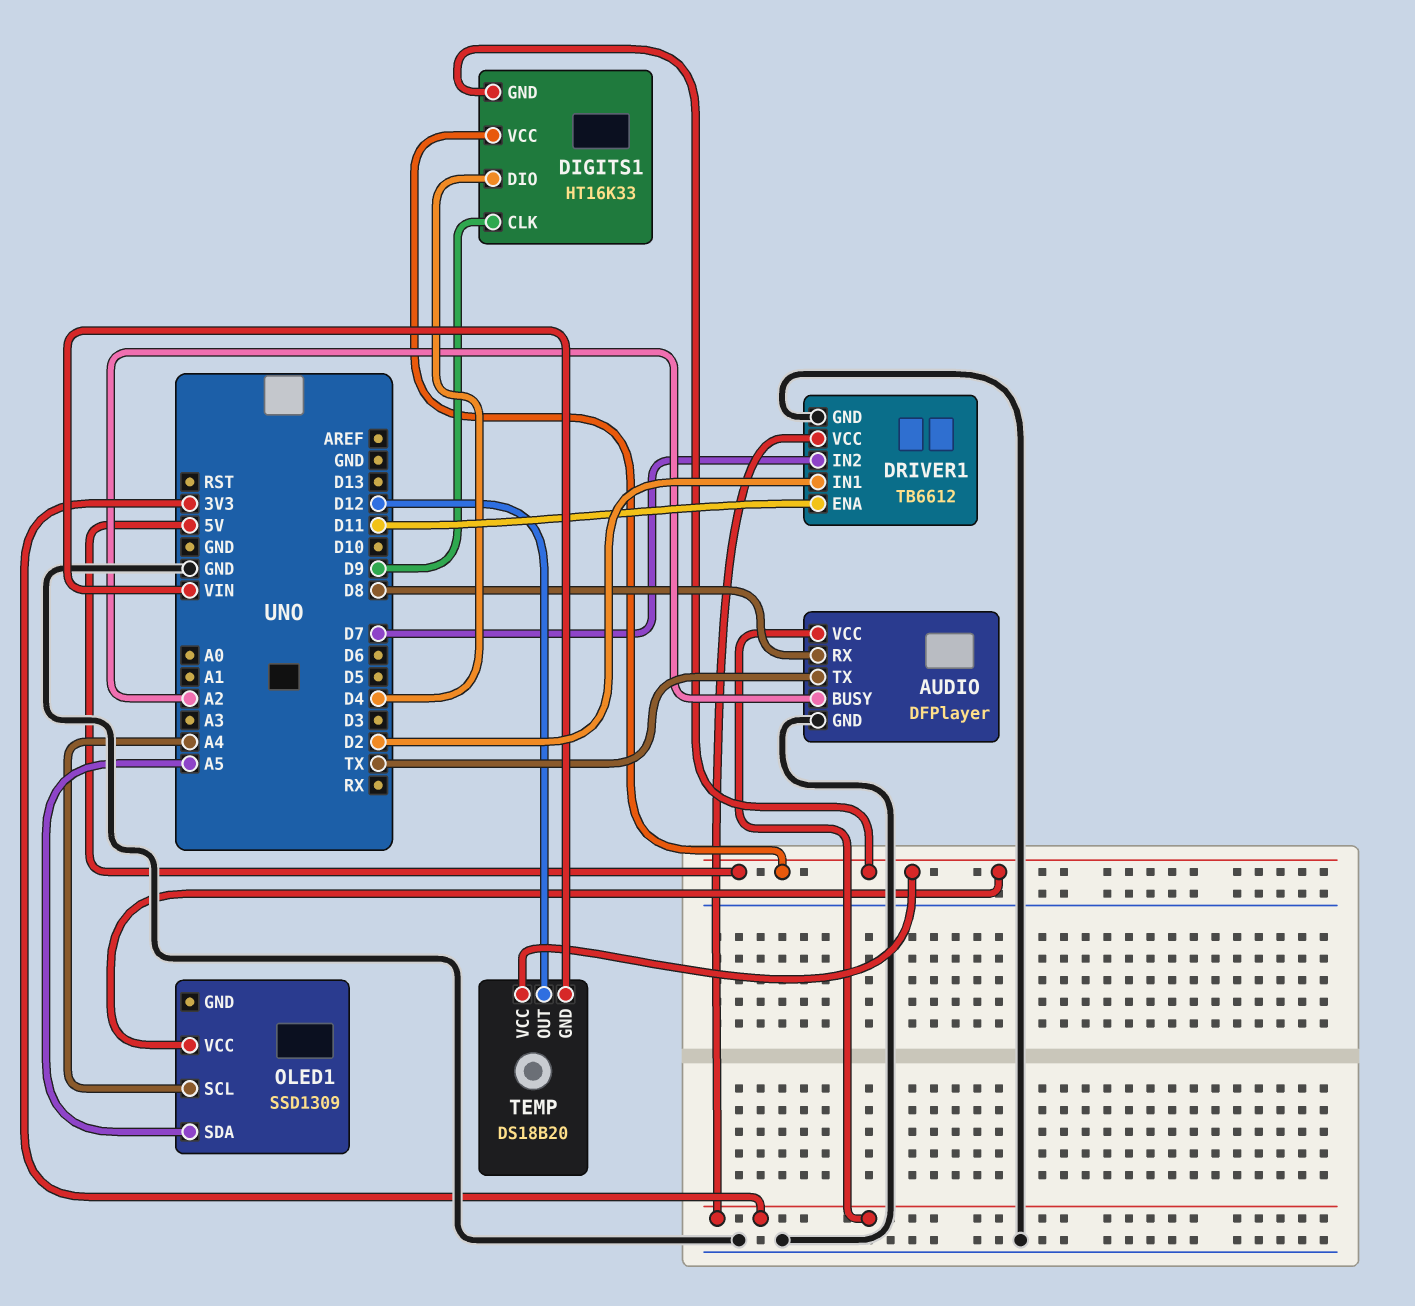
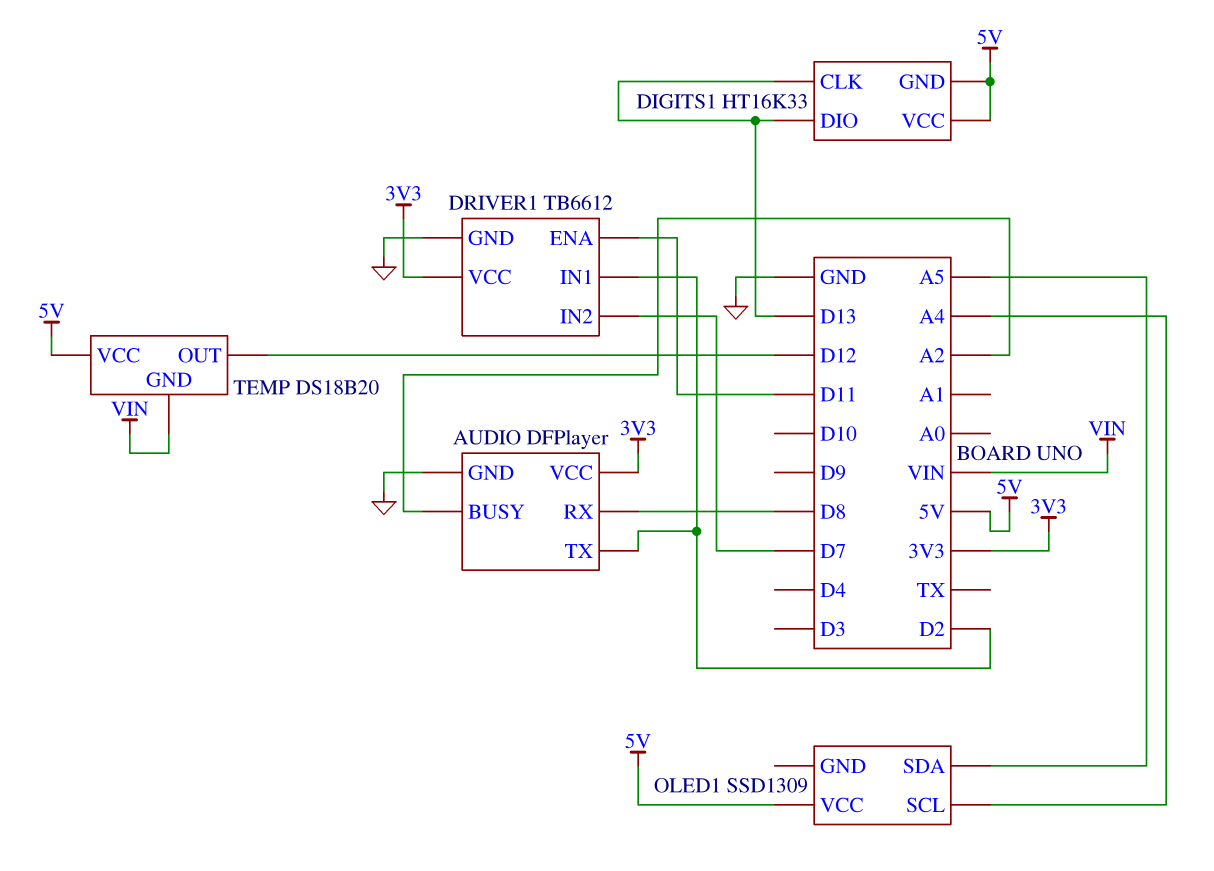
AUDIO pin TX: TX -> D2
DIGITS1 pin CLK: D9 -> D13
DIGITS1 pin DIO: D4 -> D13

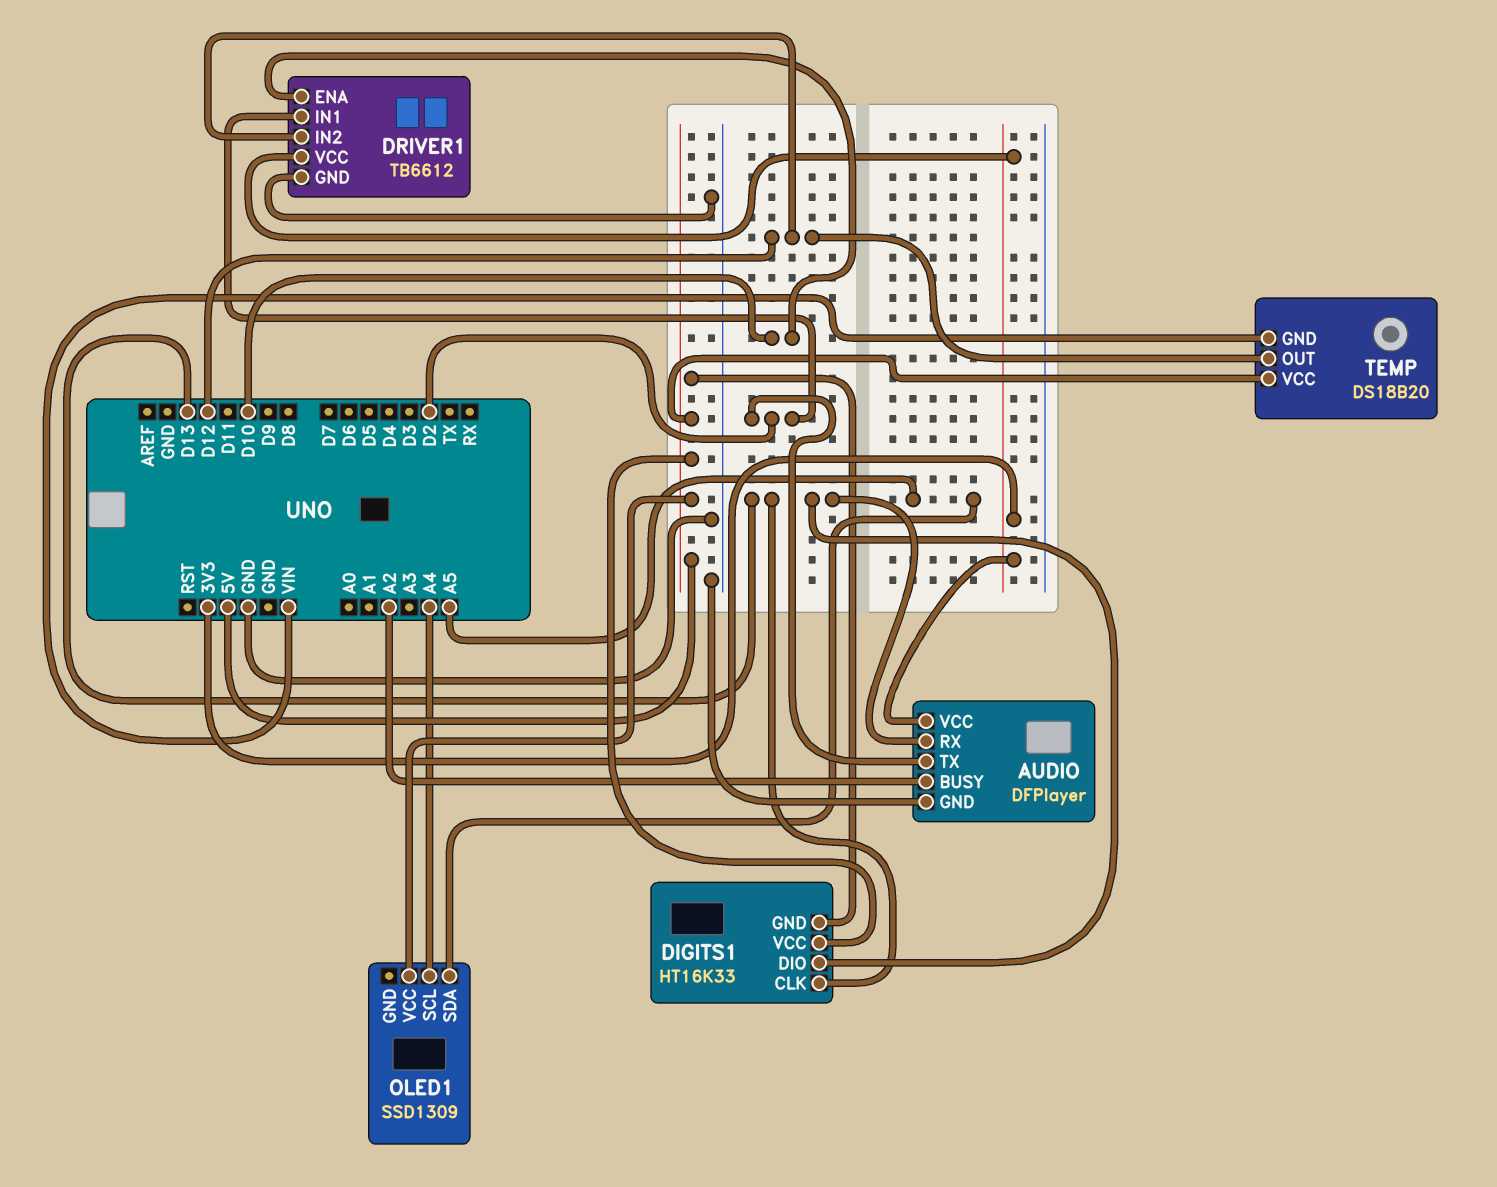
AUDIO pin RX: D8 -> D13
DRIVER1 pin ENA: D11 -> D10
DRIVER1 pin IN2: D7 -> D12

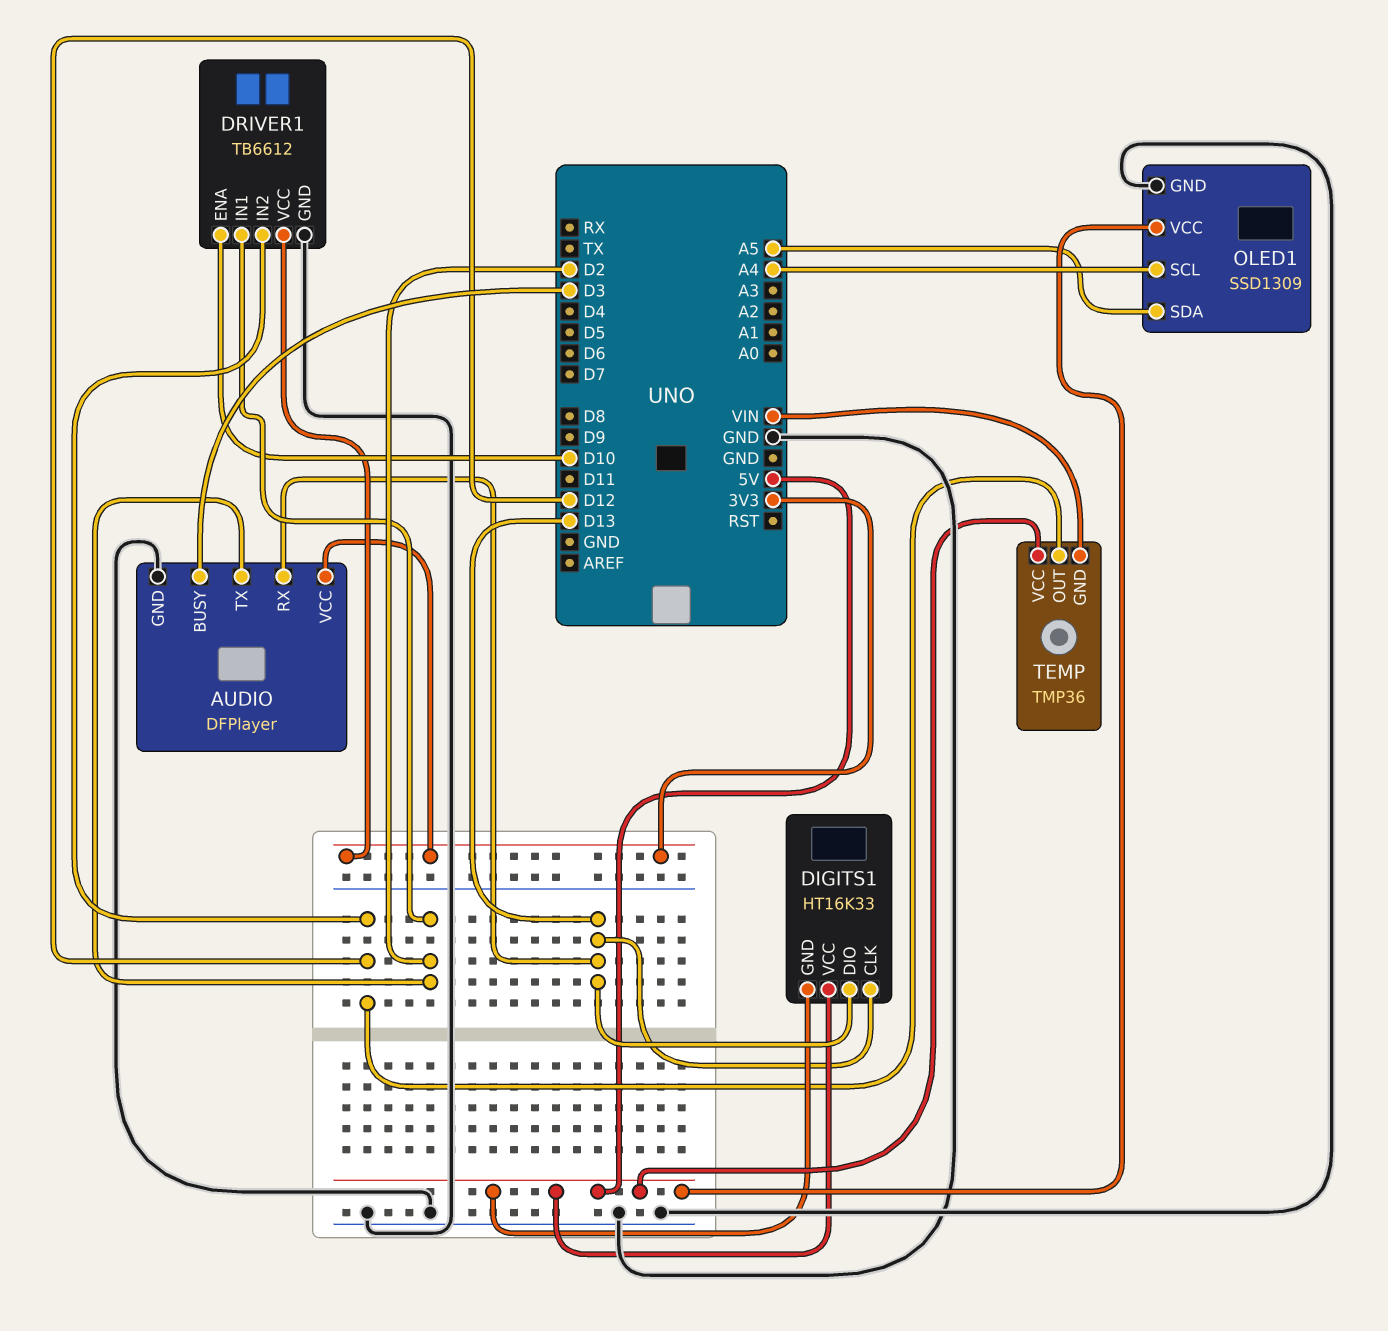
AUDIO pin BUSY: A2 -> D3
OLED1 pin GND: none -> GND
TEMP: DS18B20 -> TMP36

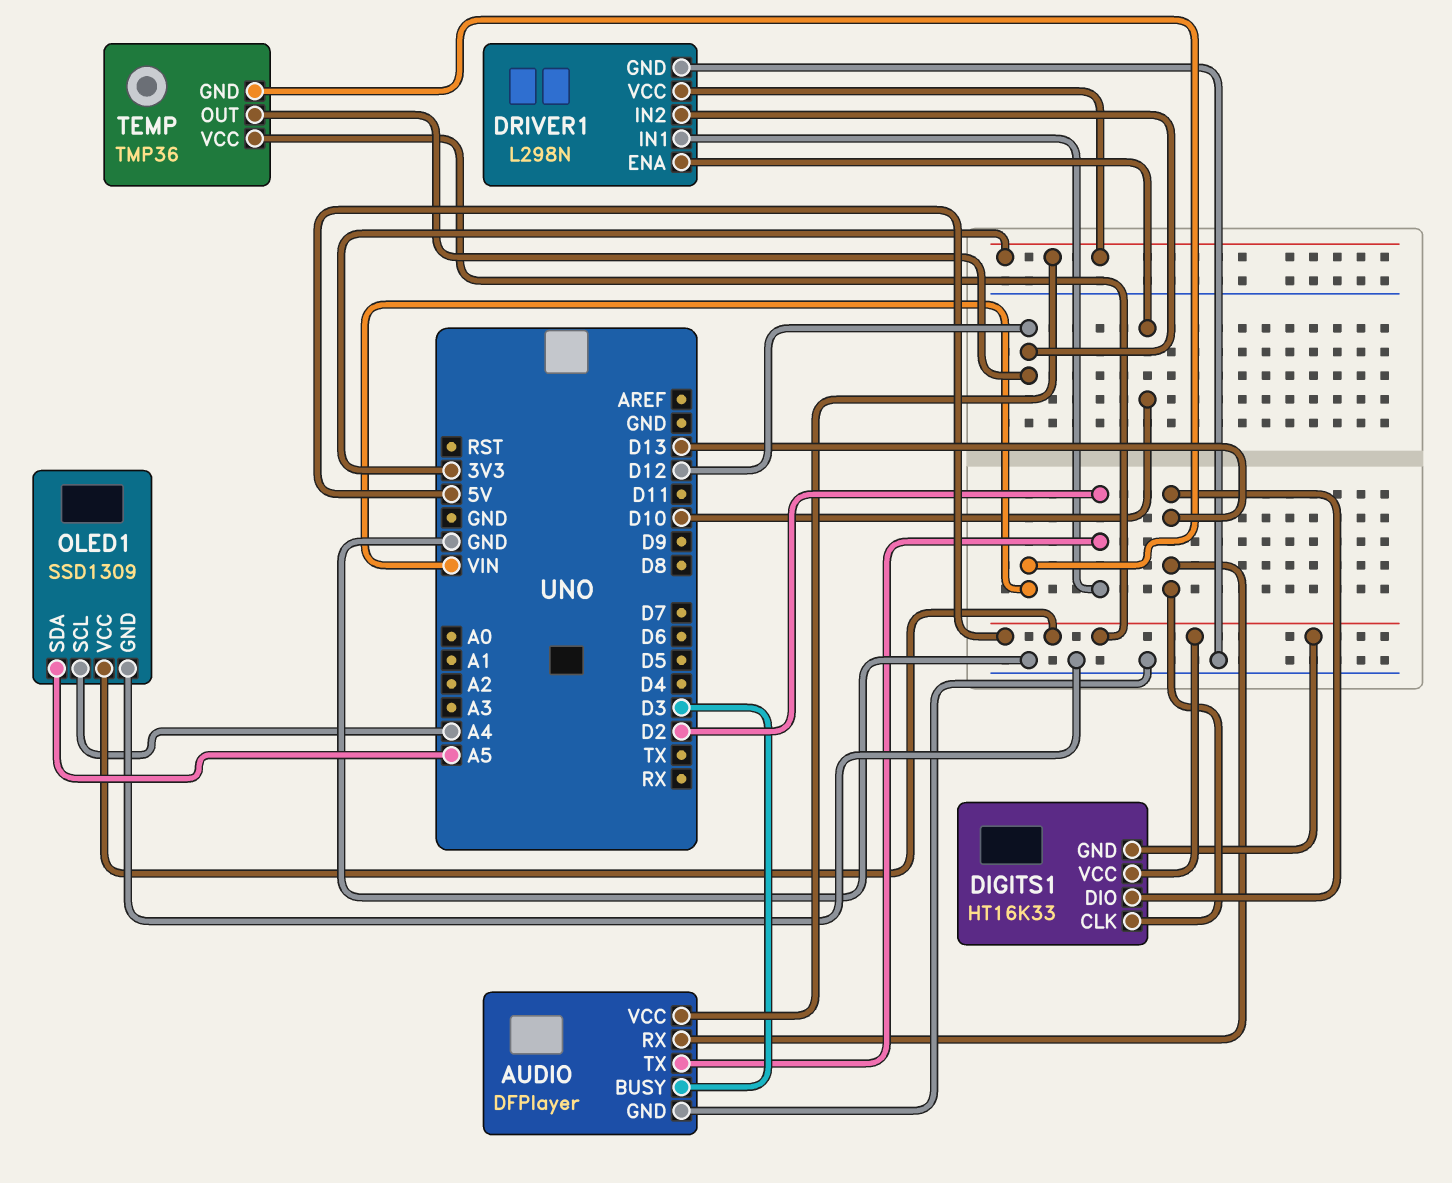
DRIVER1: TB6612 -> L298N

